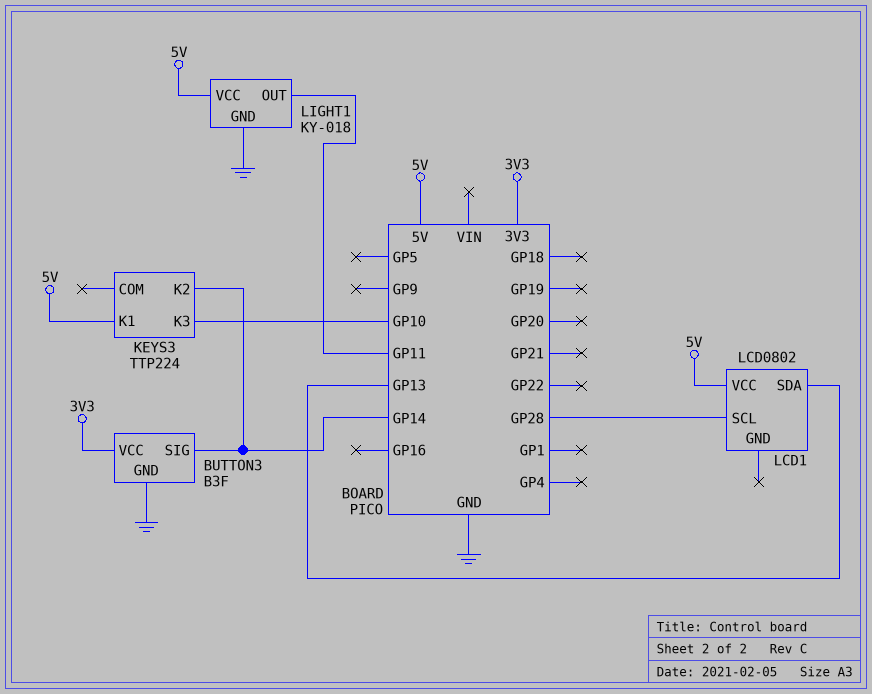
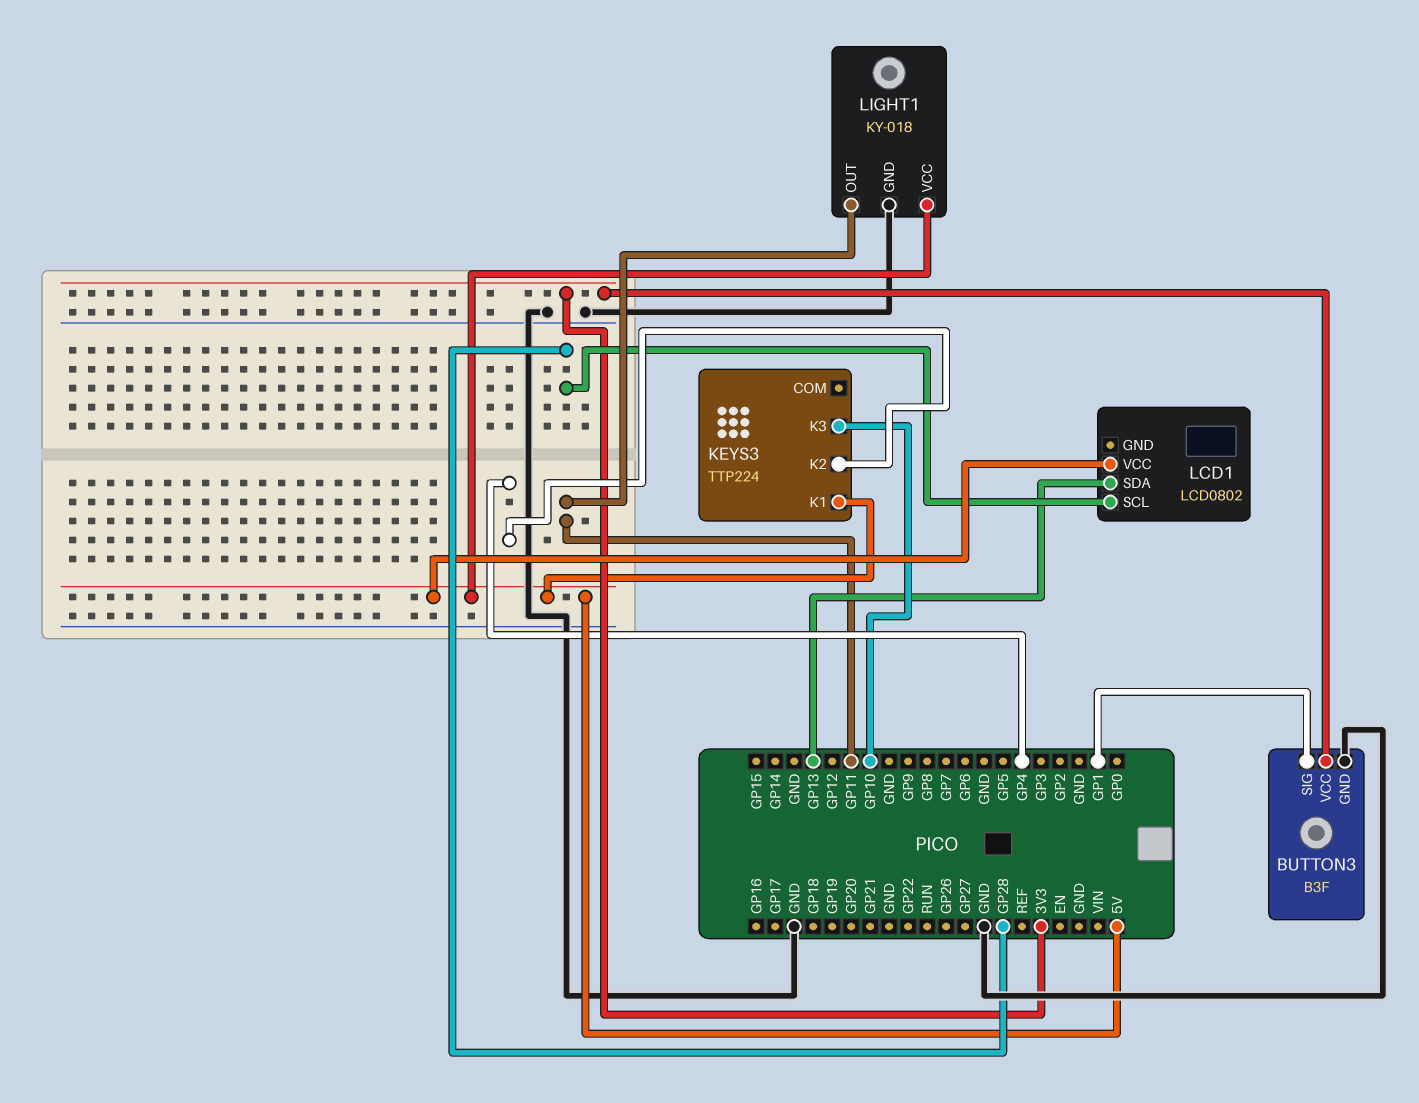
BUTTON3 pin SIG: GP14 -> GP1
KEYS3 pin K2: GP14 -> GP4

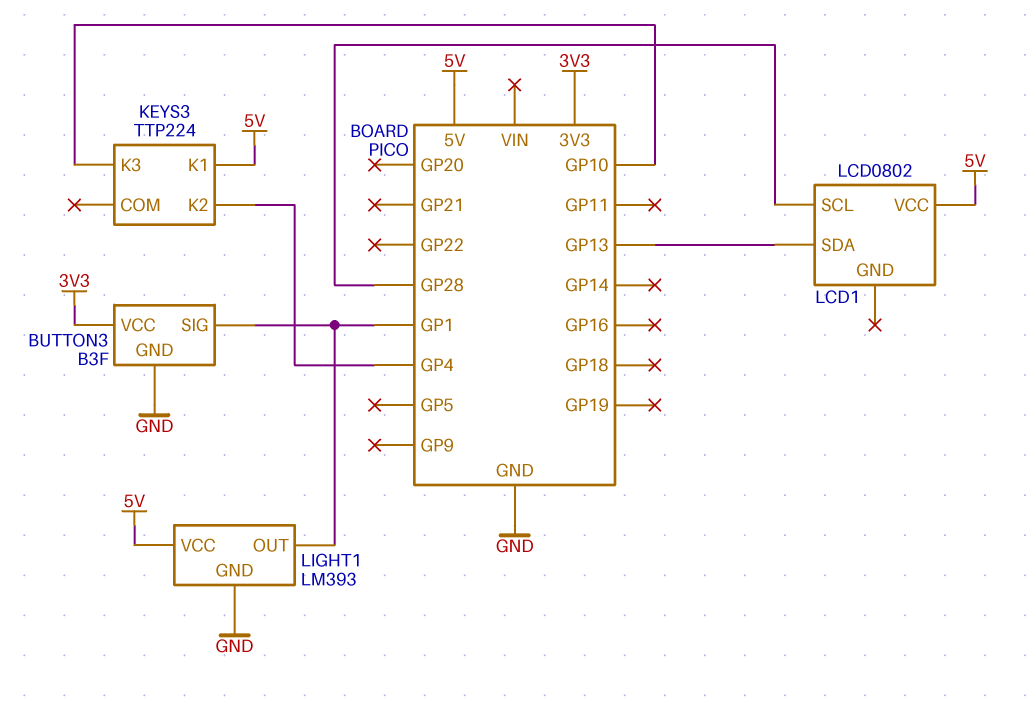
LIGHT1: KY-018 -> LM393
LIGHT1 pin OUT: GP11 -> GP1

